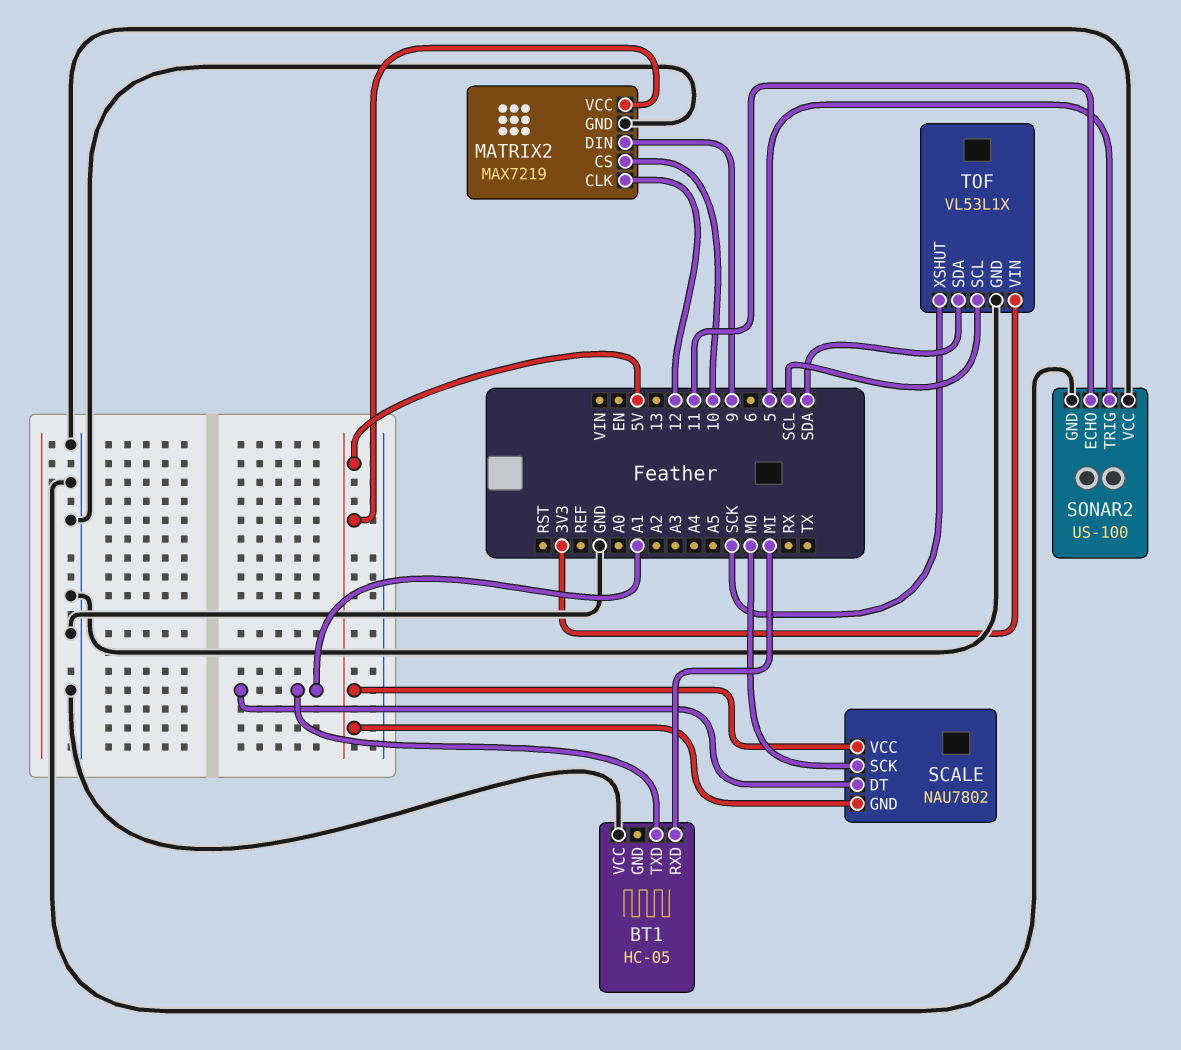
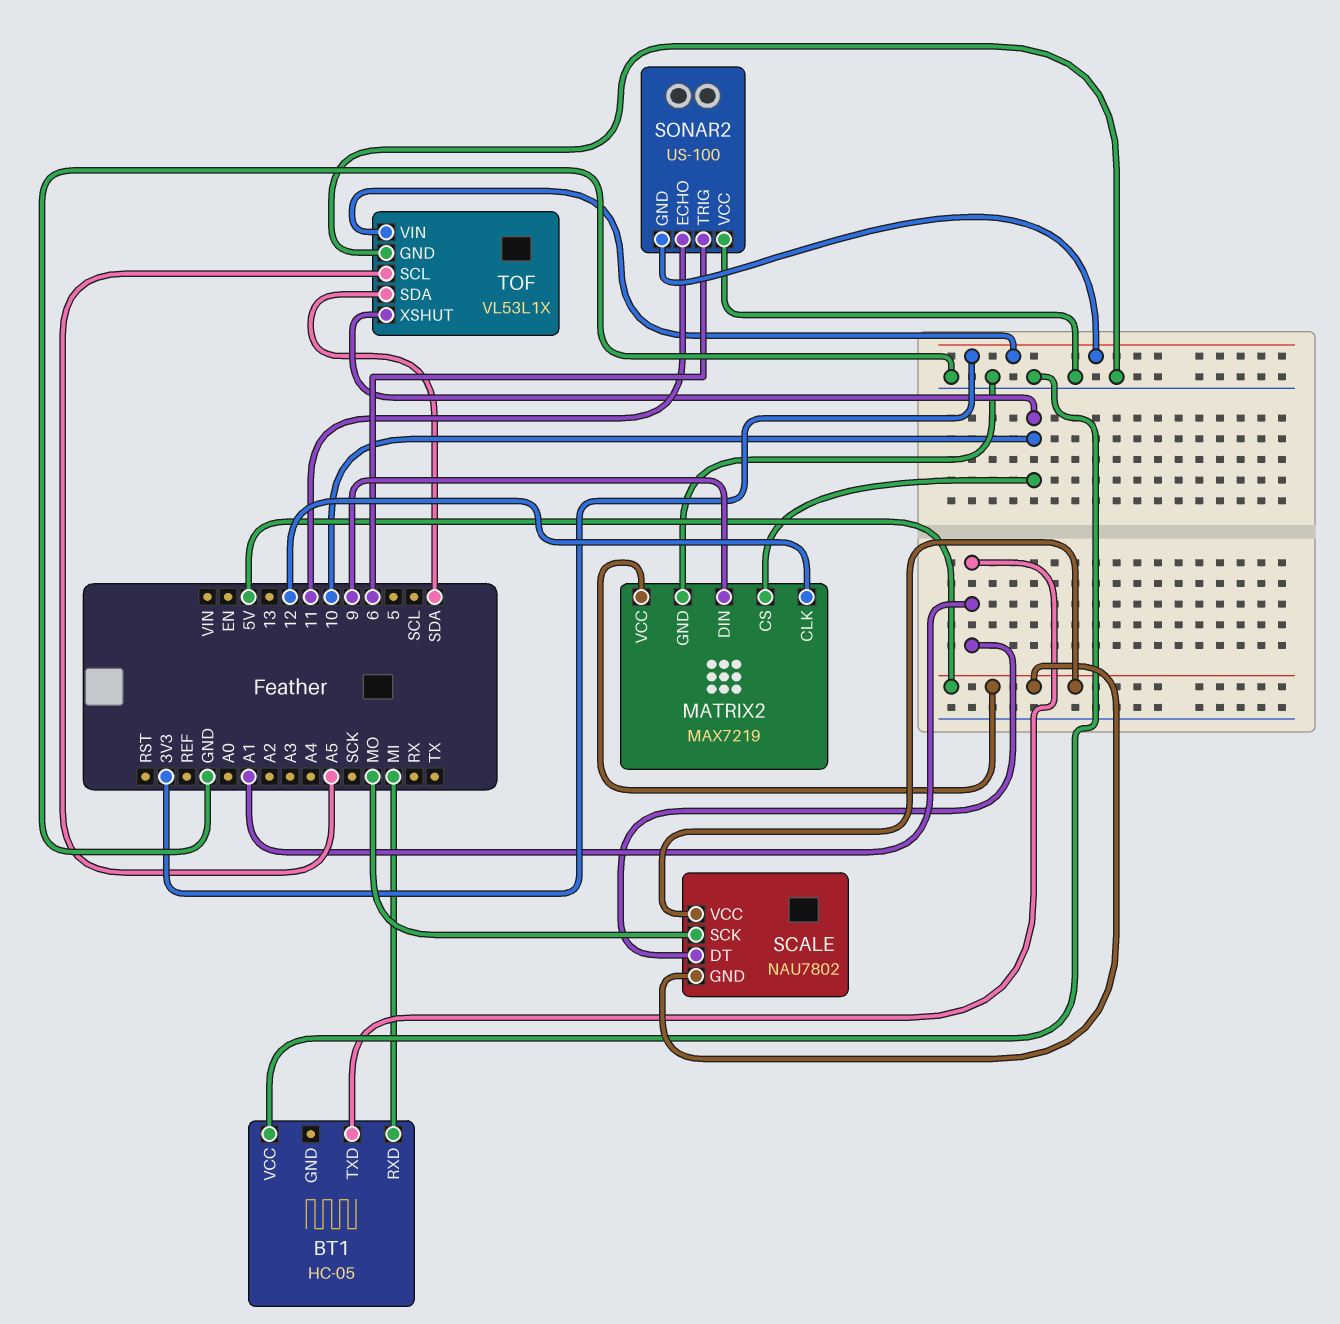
SONAR2 pin GND: GND -> 3V3
SONAR2 pin TRIG: 5 -> 6
TOF pin SCL: SCL -> A5
TOF pin XSHUT: SCK -> 10

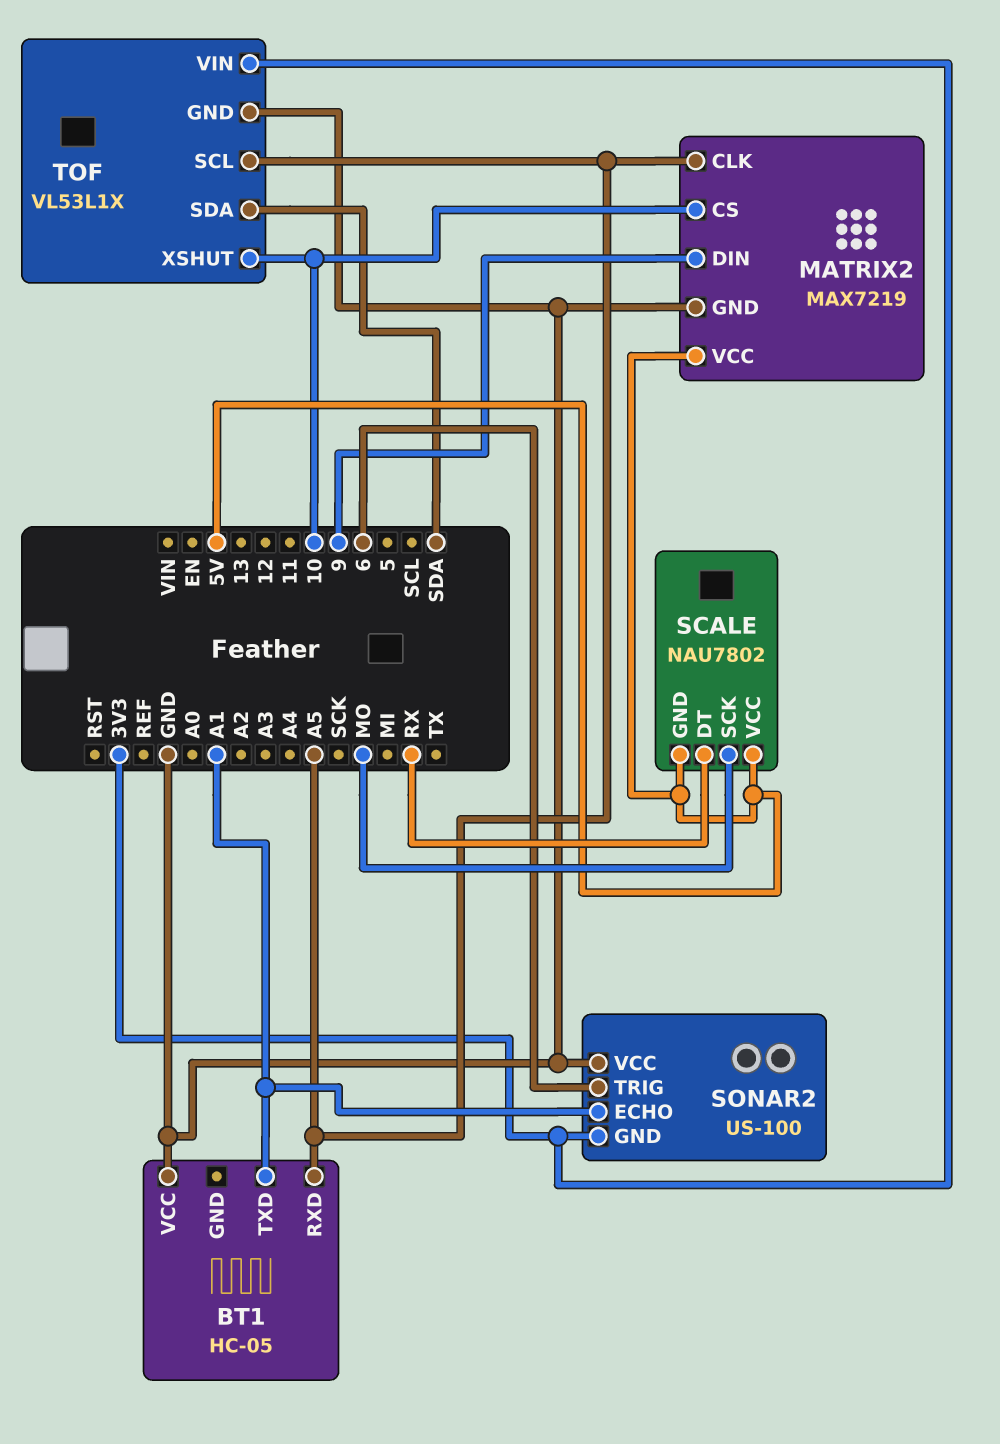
BT1 pin RXD: MI -> A5
MATRIX2 pin CLK: 12 -> A5
SCALE pin DT: A1 -> RX
SONAR2 pin ECHO: 11 -> A1

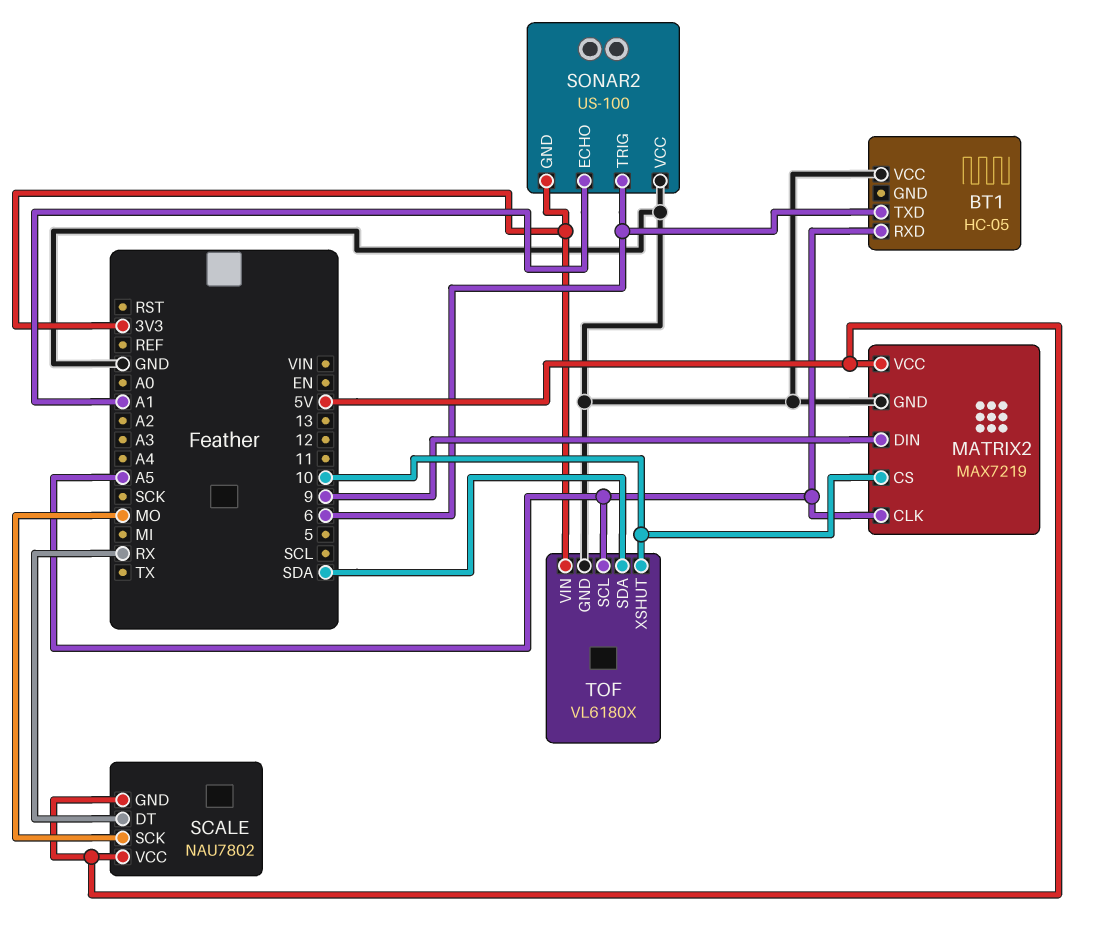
BT1 pin TXD: A1 -> 6
TOF: VL53L1X -> VL6180X

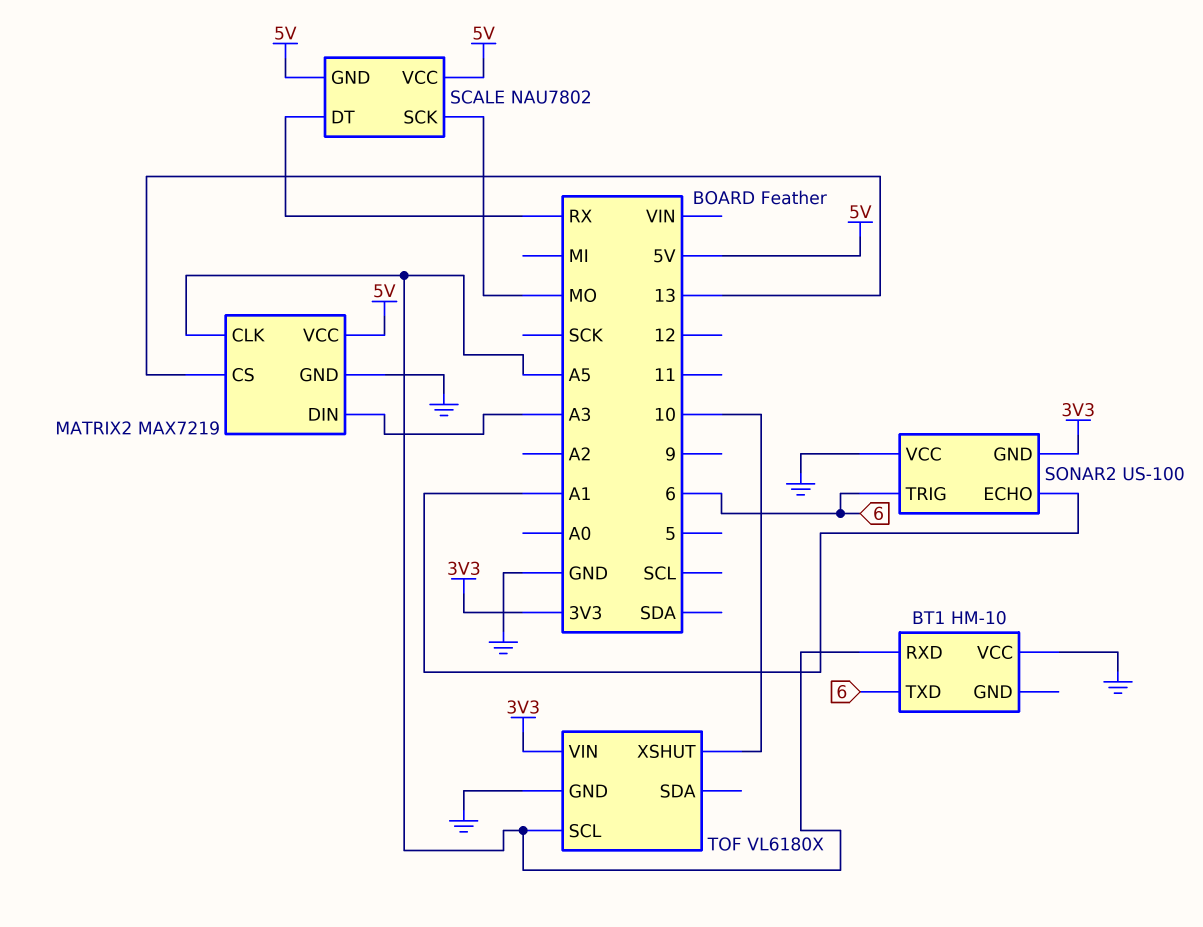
BT1: HC-05 -> HM-10
MATRIX2 pin CS: 10 -> 13
MATRIX2 pin DIN: 9 -> A3
TOF pin SDA: SDA -> none

